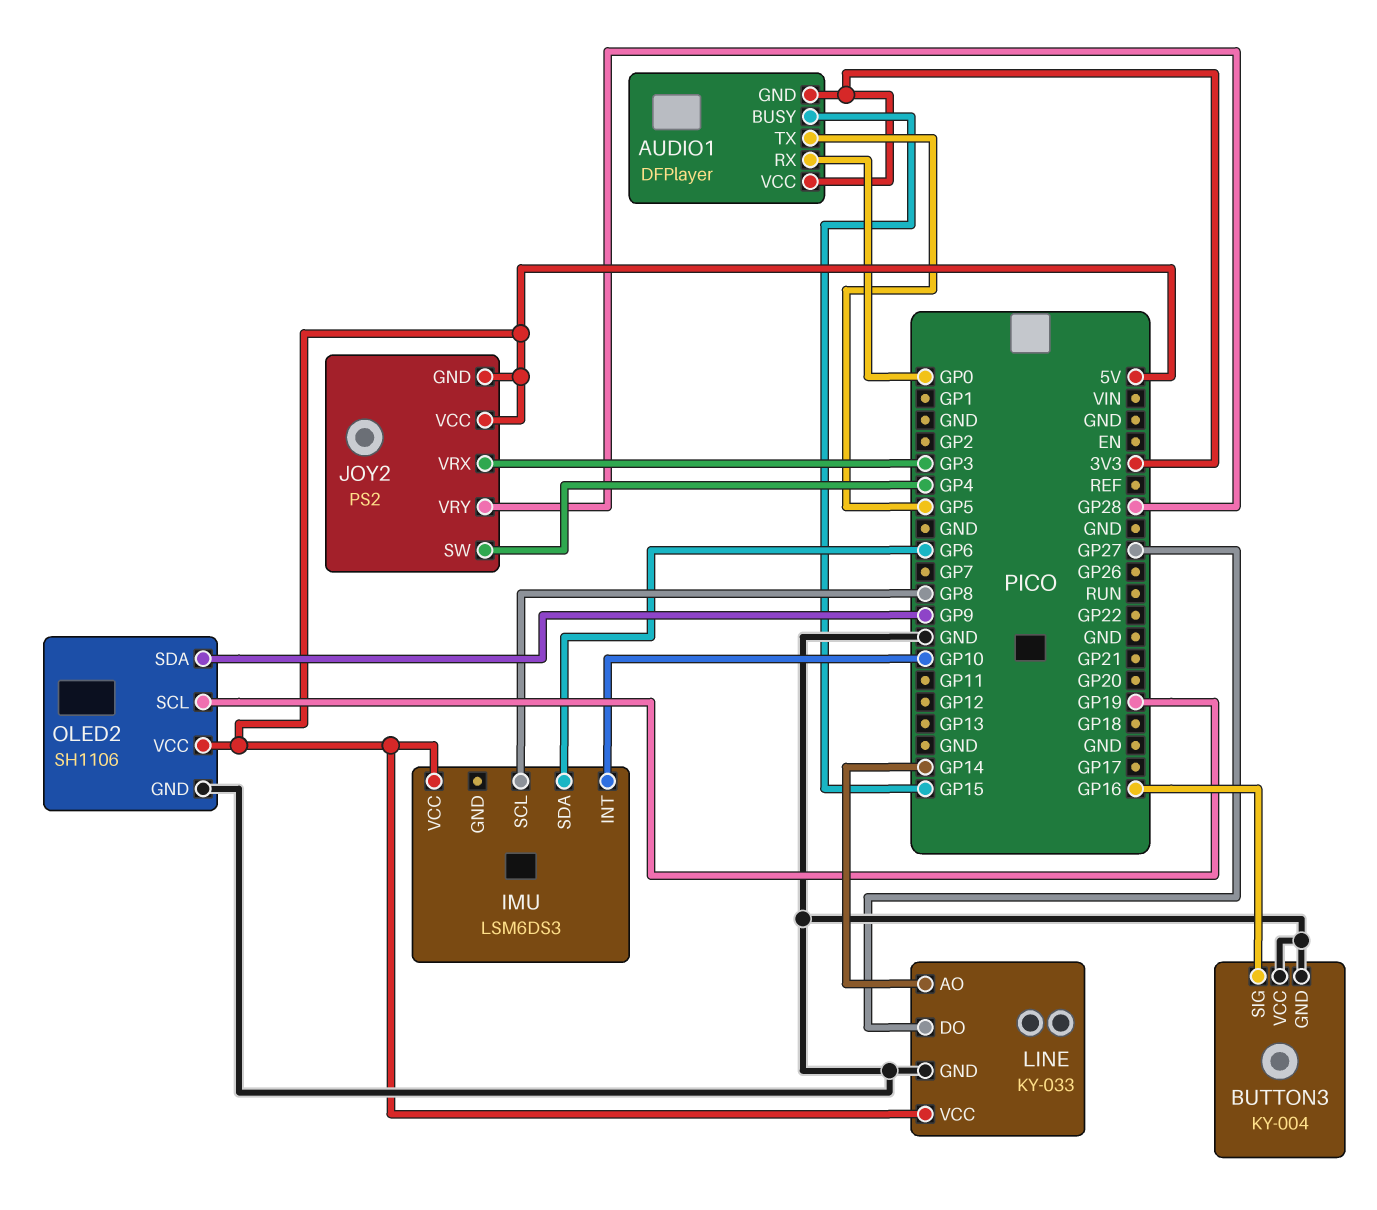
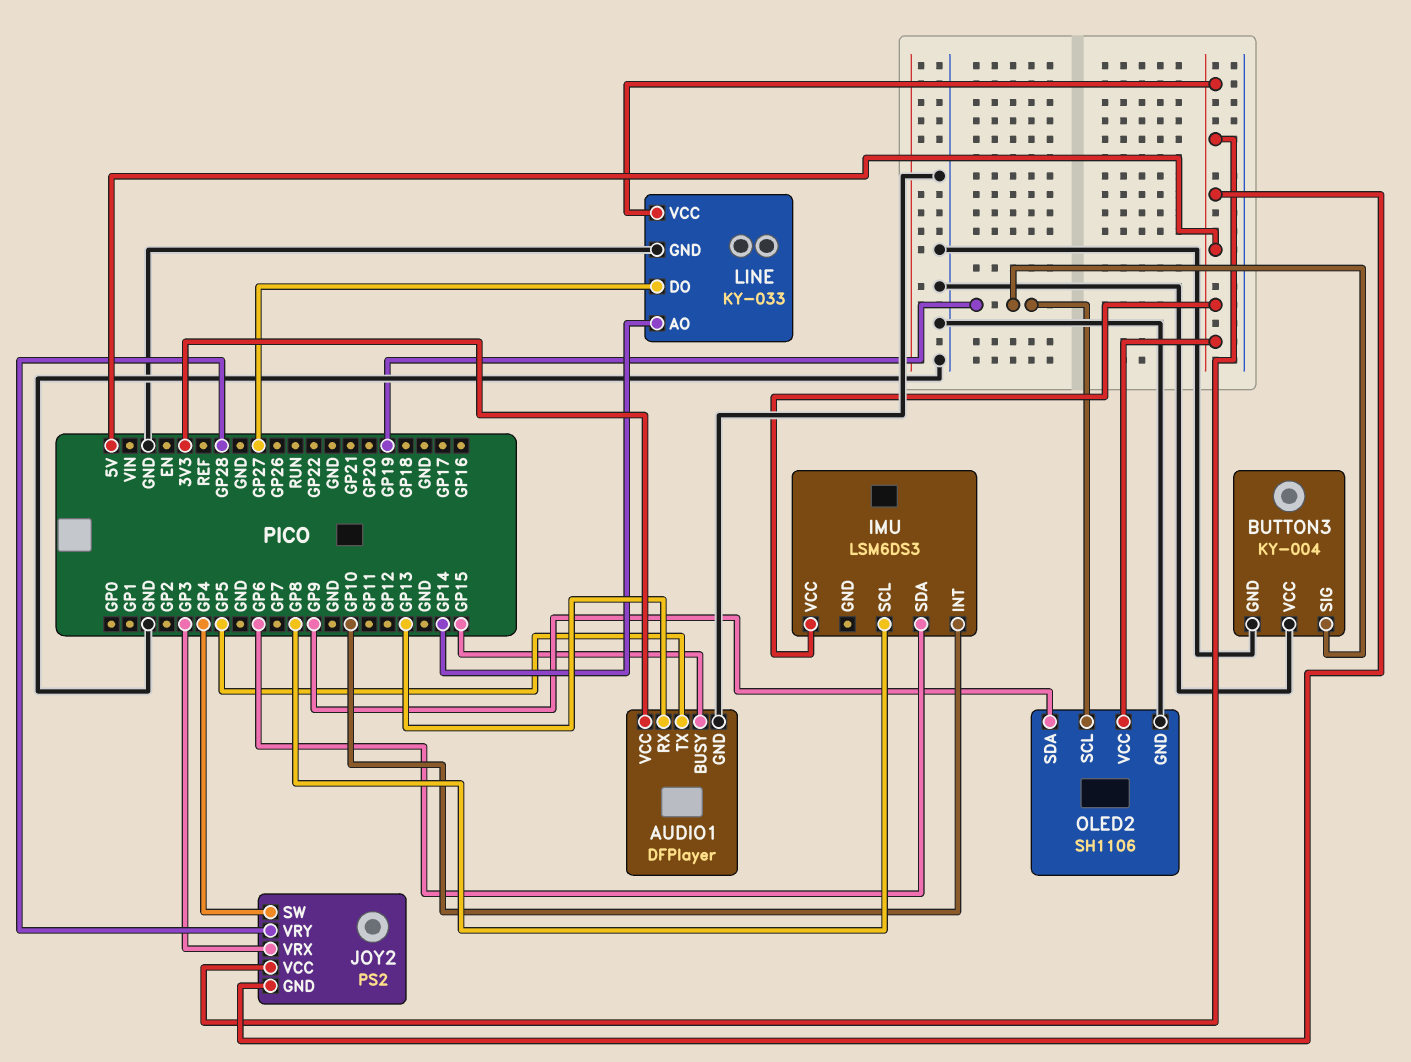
AUDIO1 pin GND: 3V3 -> GND
AUDIO1 pin RX: GP0 -> GP13
BUTTON3 pin SIG: GP16 -> GP19

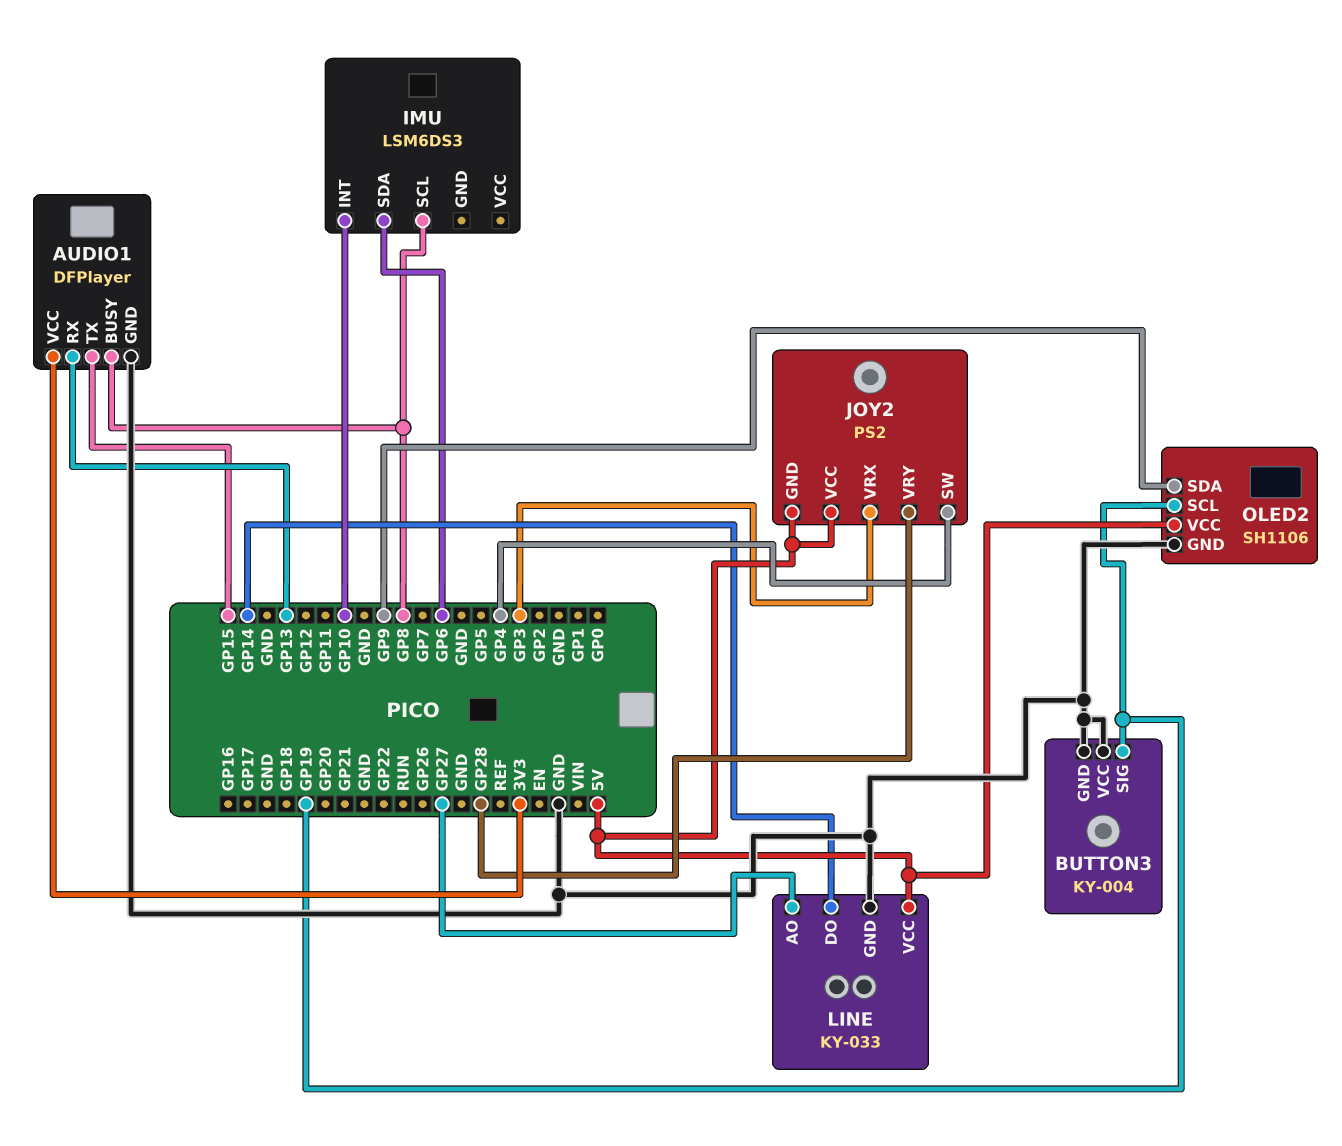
AUDIO1 pin BUSY: GP15 -> GP8
AUDIO1 pin TX: GP5 -> GP15
IMU pin VCC: 5V -> none
LINE pin AO: GP14 -> GP27
LINE pin DO: GP27 -> GP14

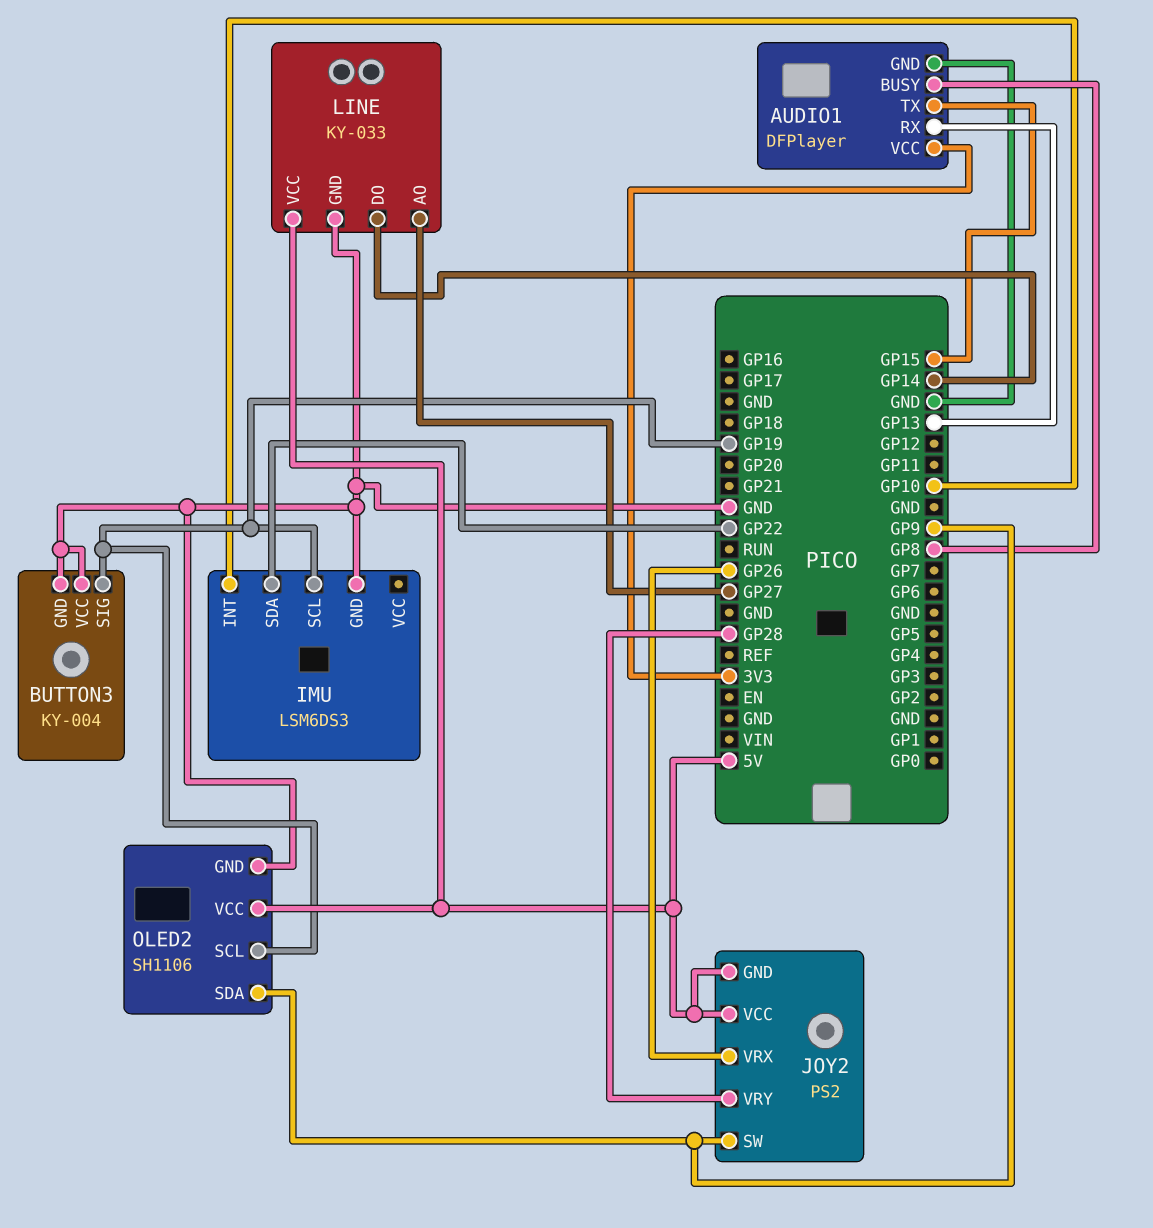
IMU pin GND: none -> GND
IMU pin SCL: GP8 -> GP19
IMU pin SDA: GP6 -> GP22
JOY2 pin SW: GP4 -> GP9
JOY2 pin VRX: GP3 -> GP26

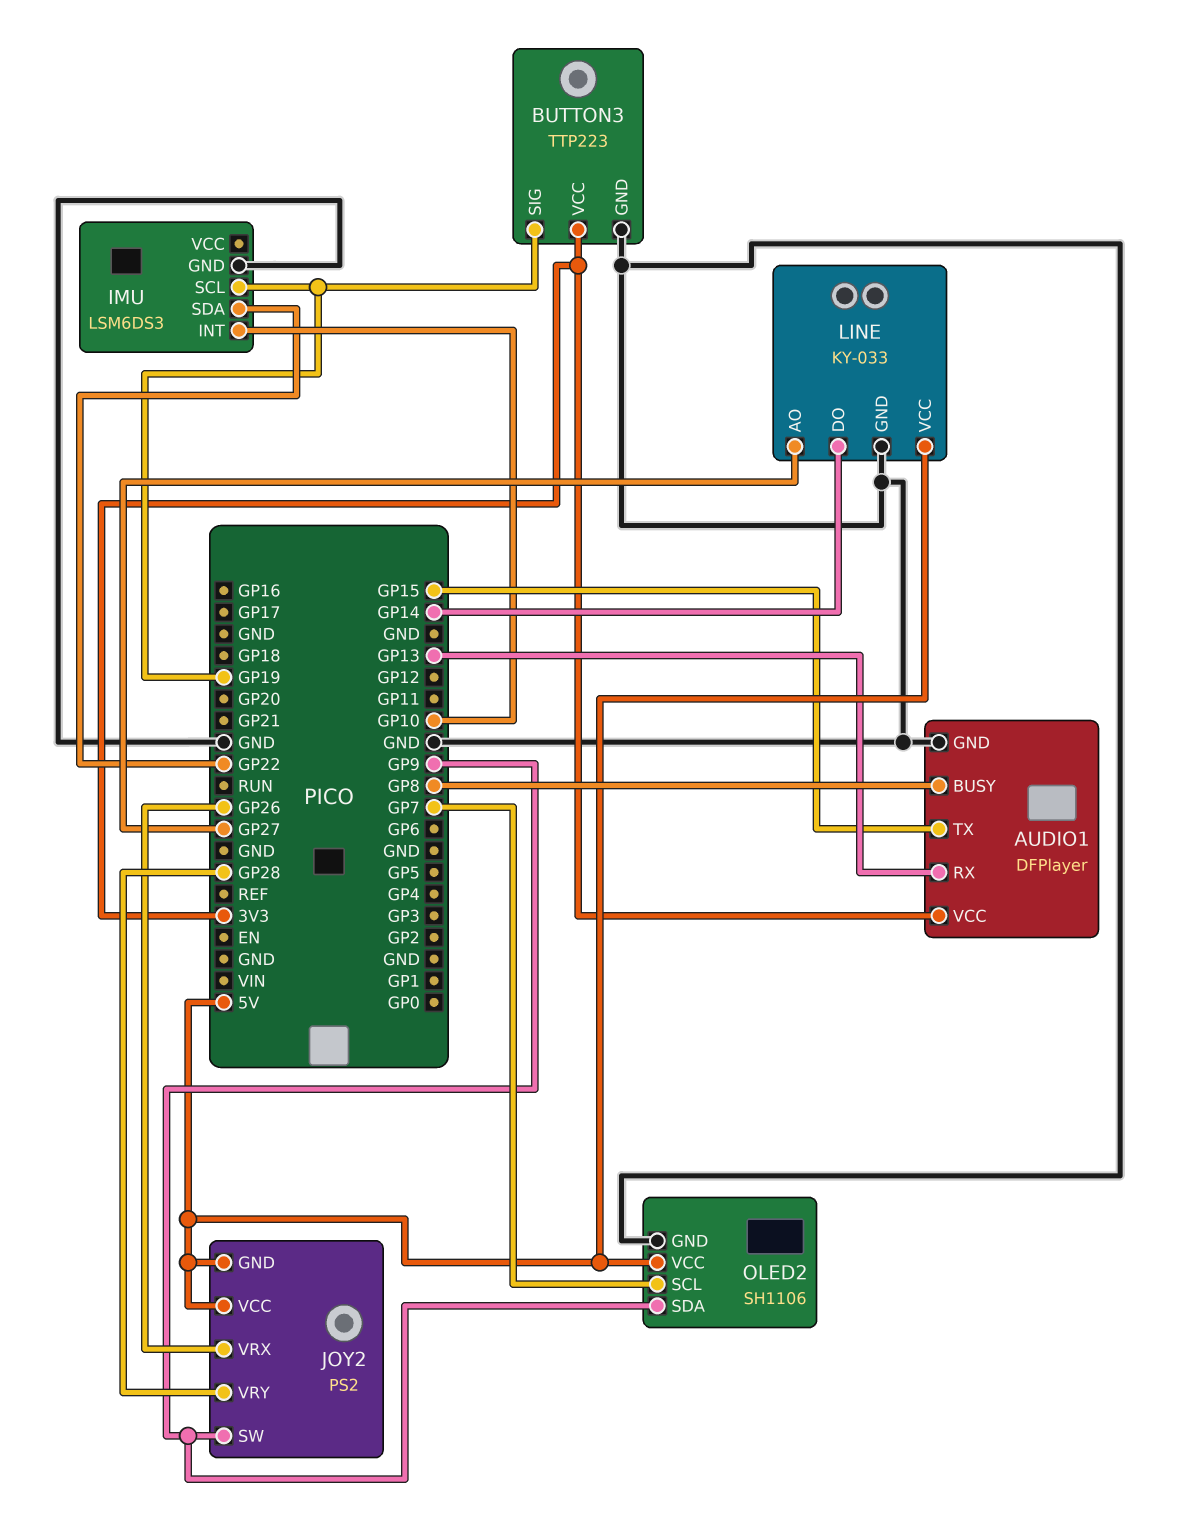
BUTTON3: KY-004 -> TTP223
BUTTON3 pin VCC: GND -> 3V3
OLED2 pin SCL: GP19 -> GP7

